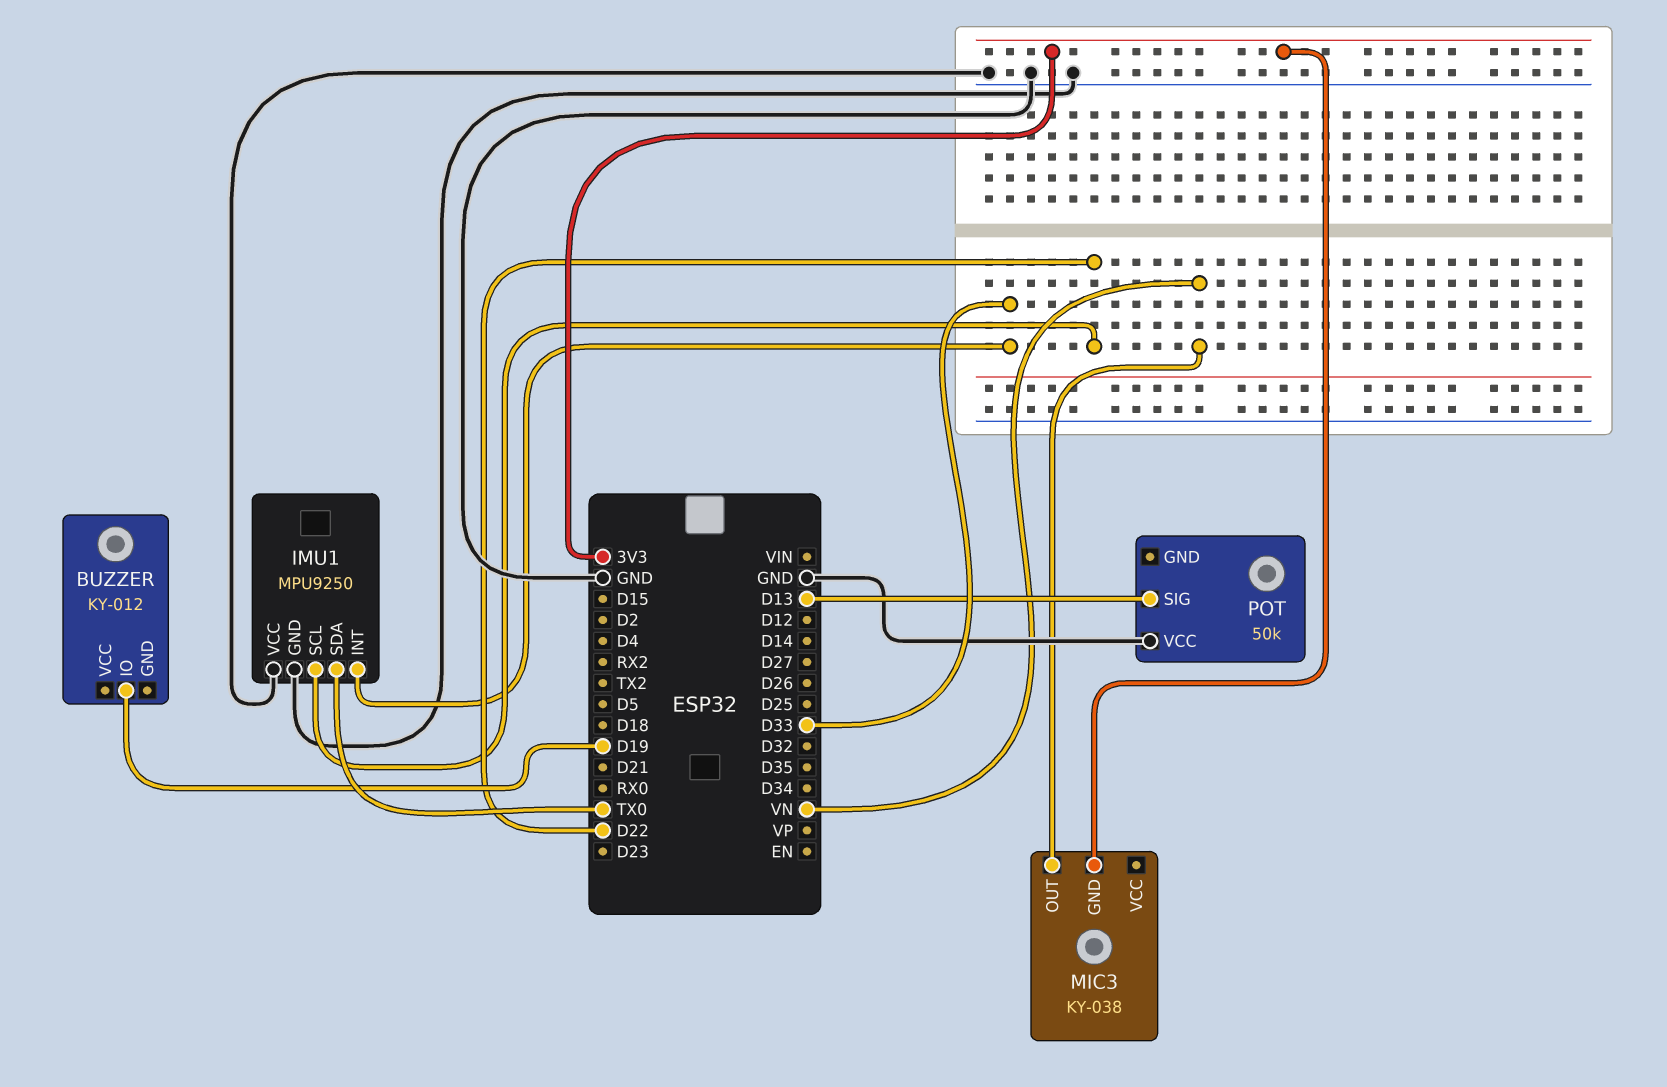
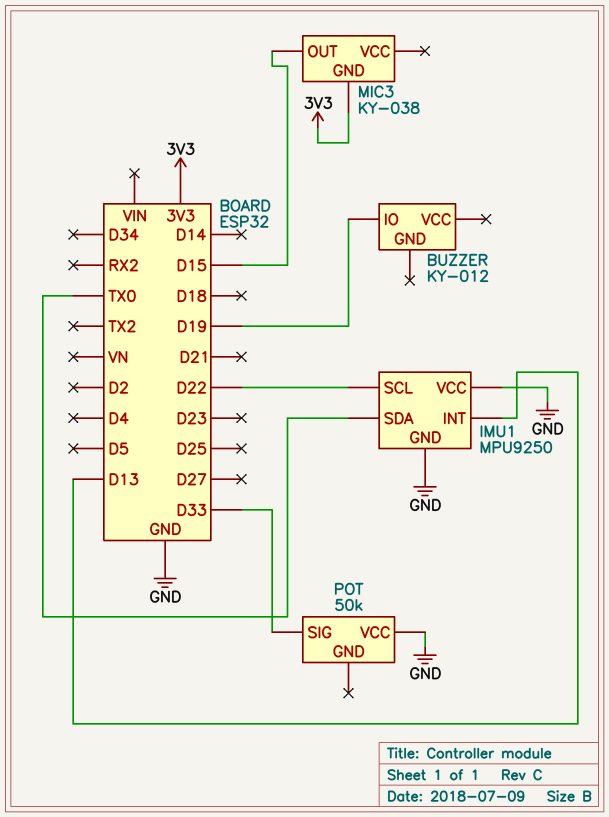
IMU1 pin INT: D33 -> D13
MIC3 pin OUT: VN -> D15
POT pin SIG: D13 -> D33

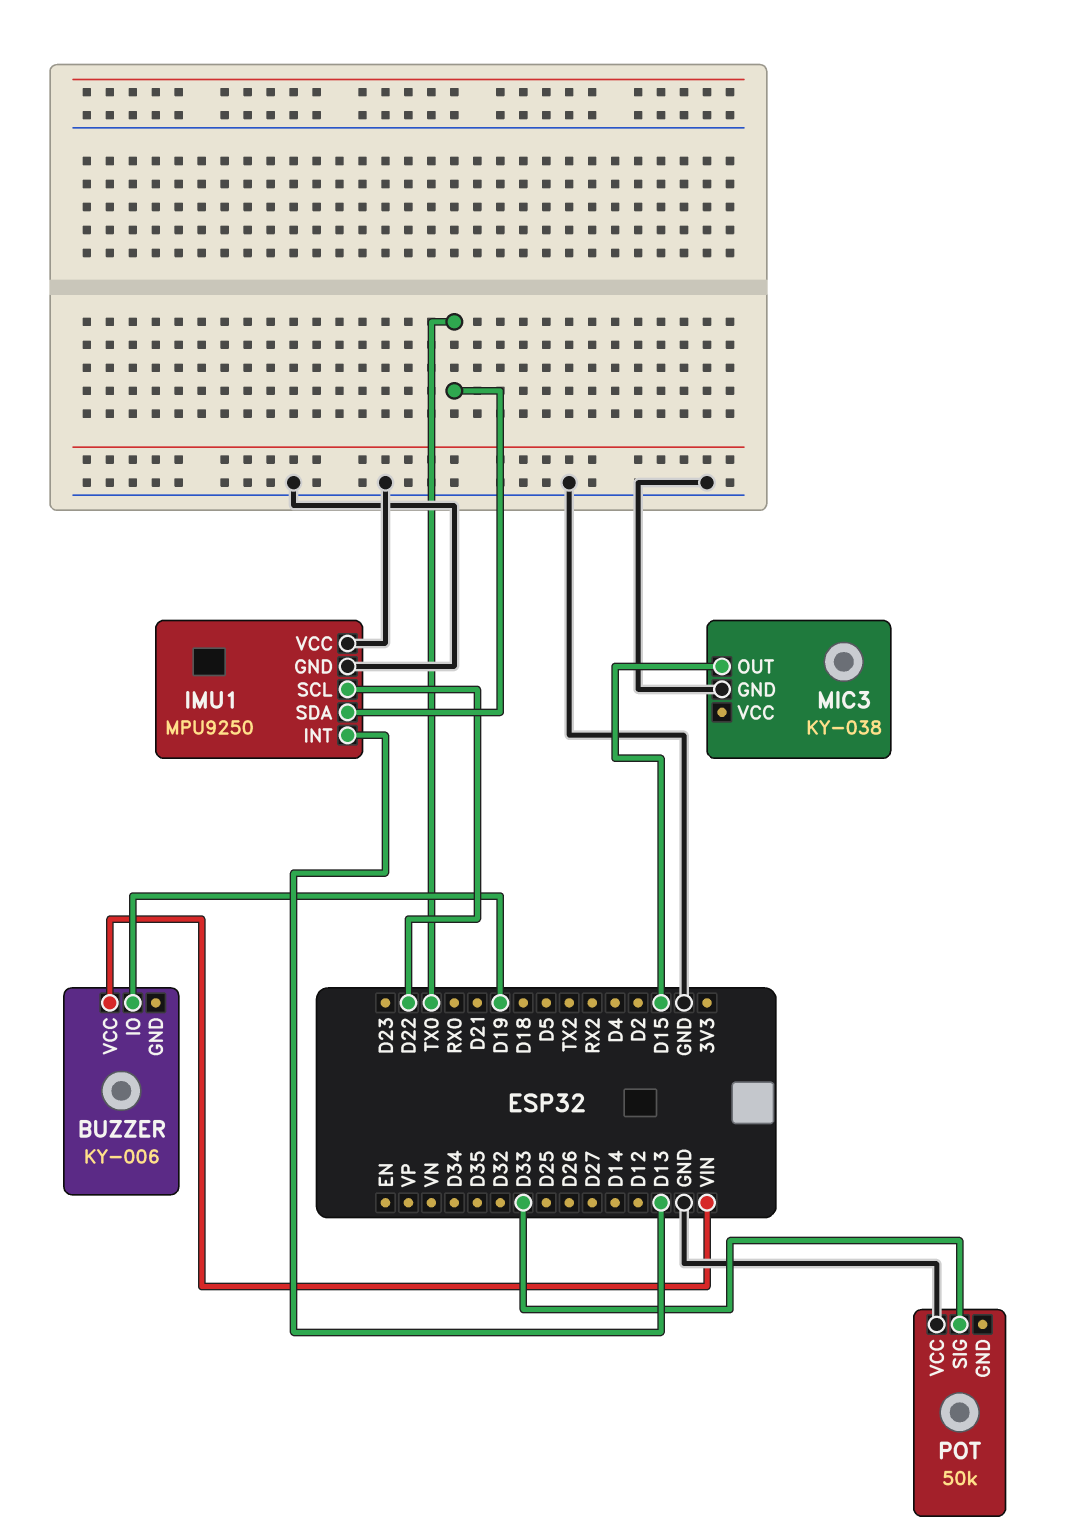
BUZZER: KY-012 -> KY-006
BUZZER pin VCC: none -> VIN
MIC3 pin GND: 3V3 -> GND

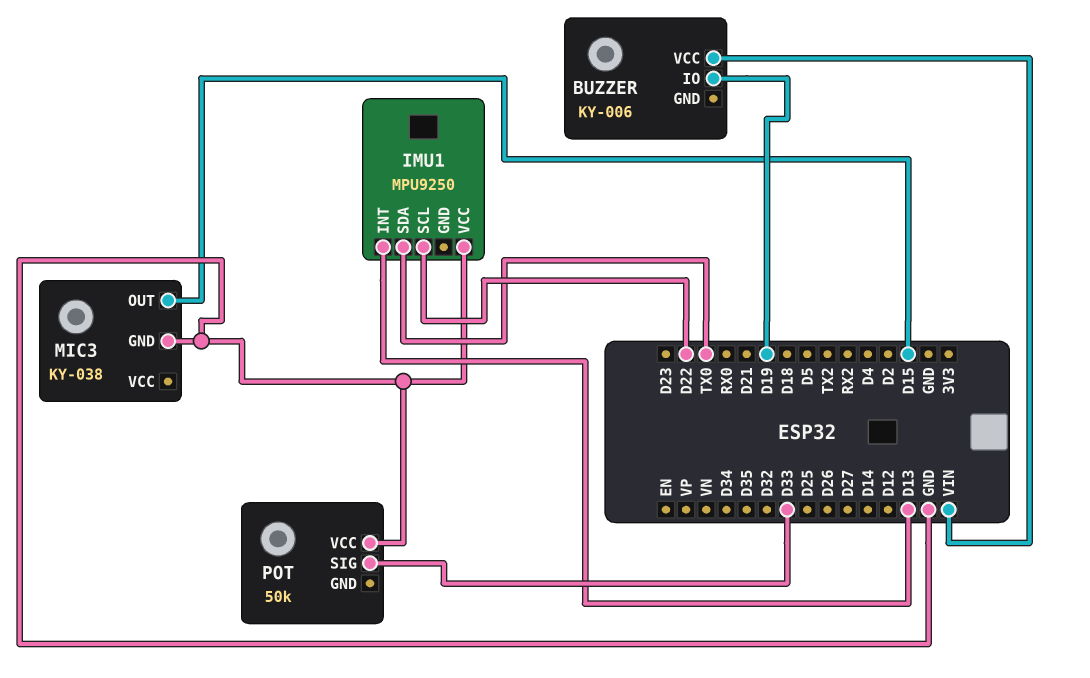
IMU1 pin GND: GND -> none

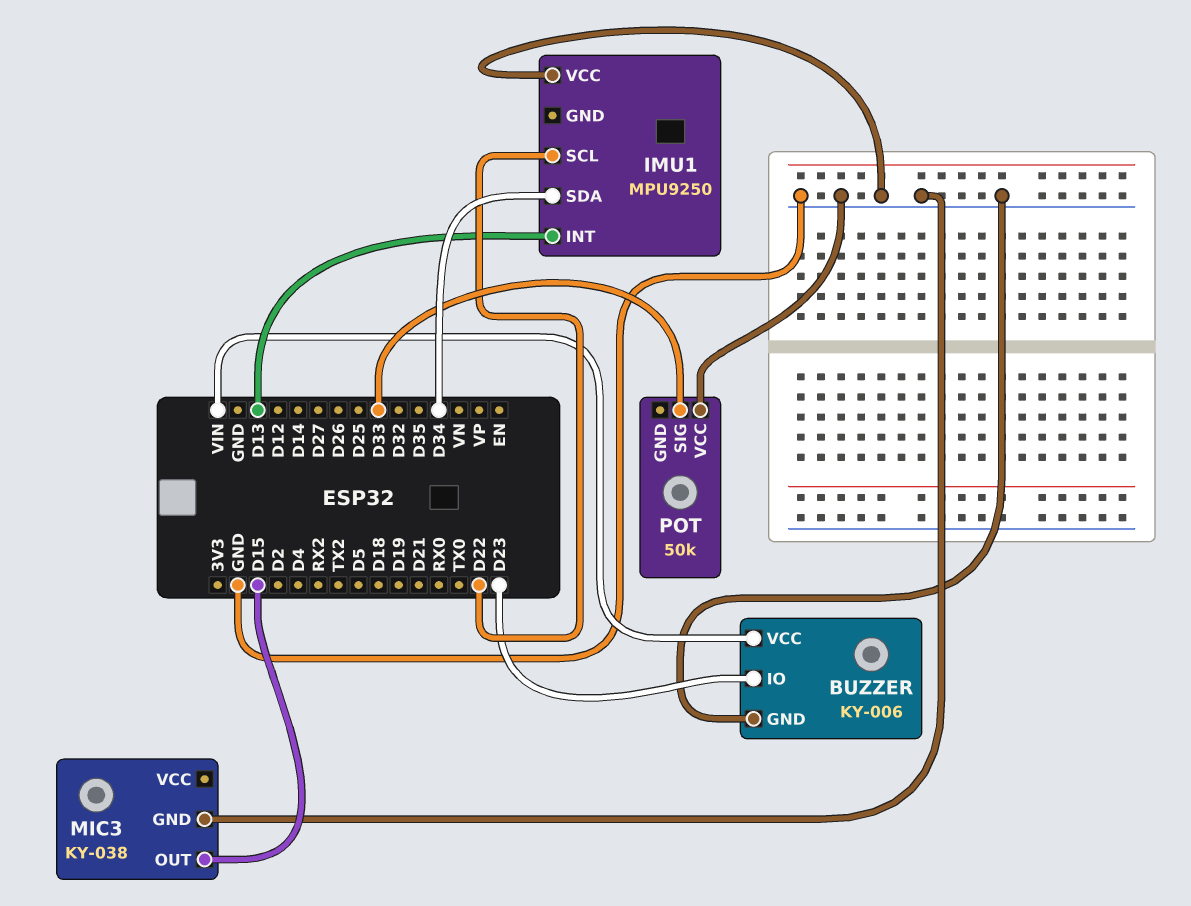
BUZZER pin GND: none -> GND
BUZZER pin IO: D19 -> D23
IMU1 pin SDA: TX0 -> D34

